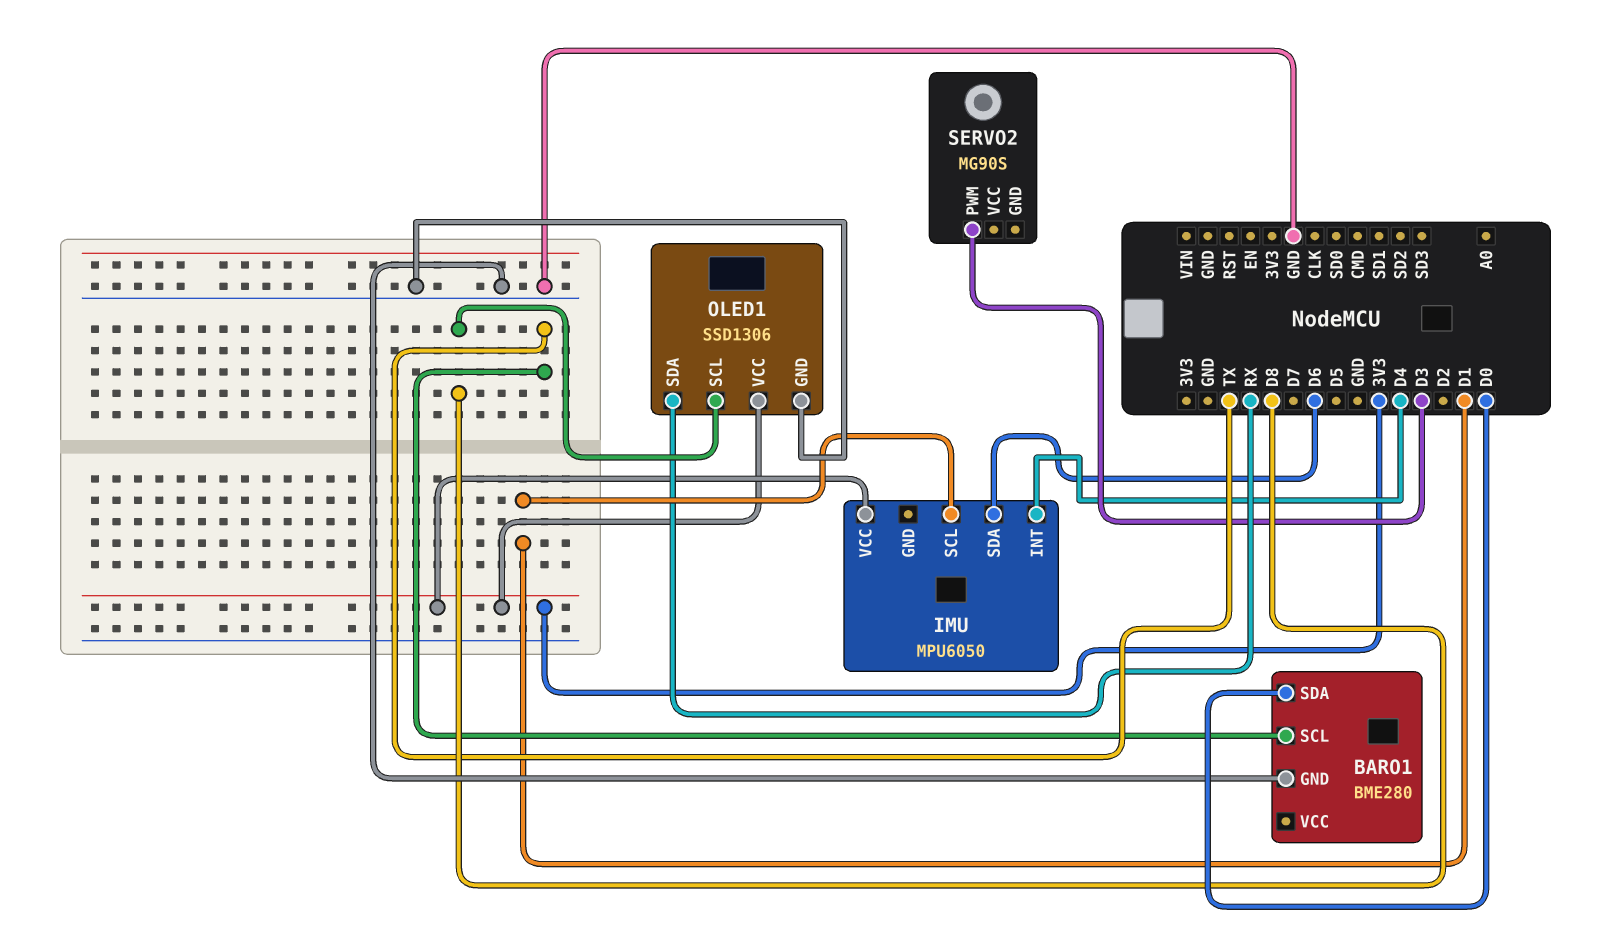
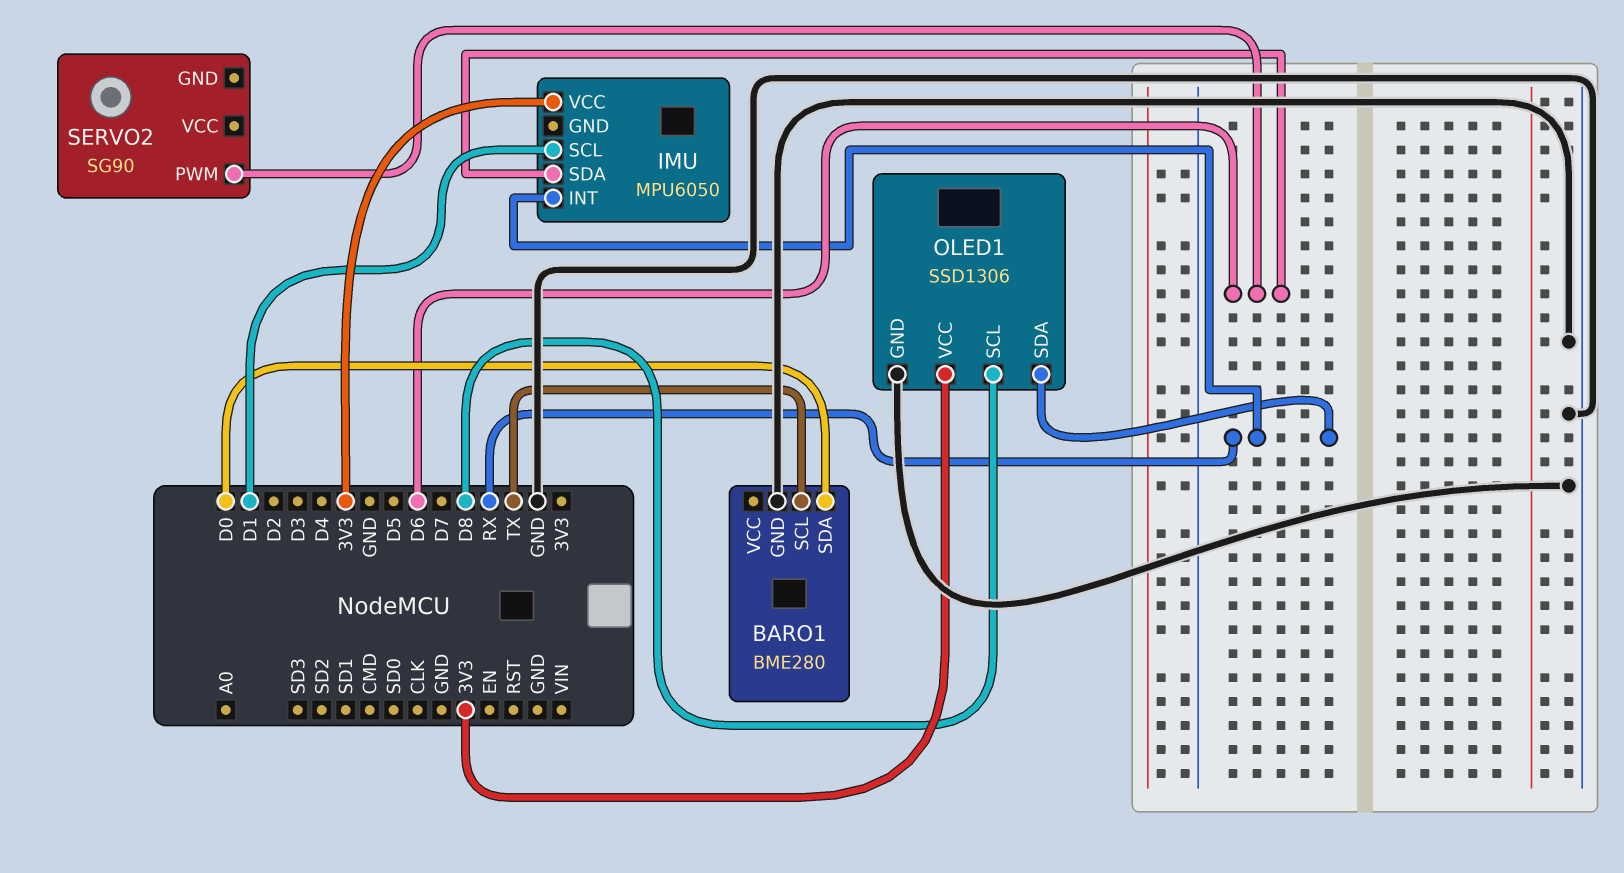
IMU pin INT: D4 -> RX
SERVO2: MG90S -> SG90
SERVO2 pin PWM: D3 -> D6

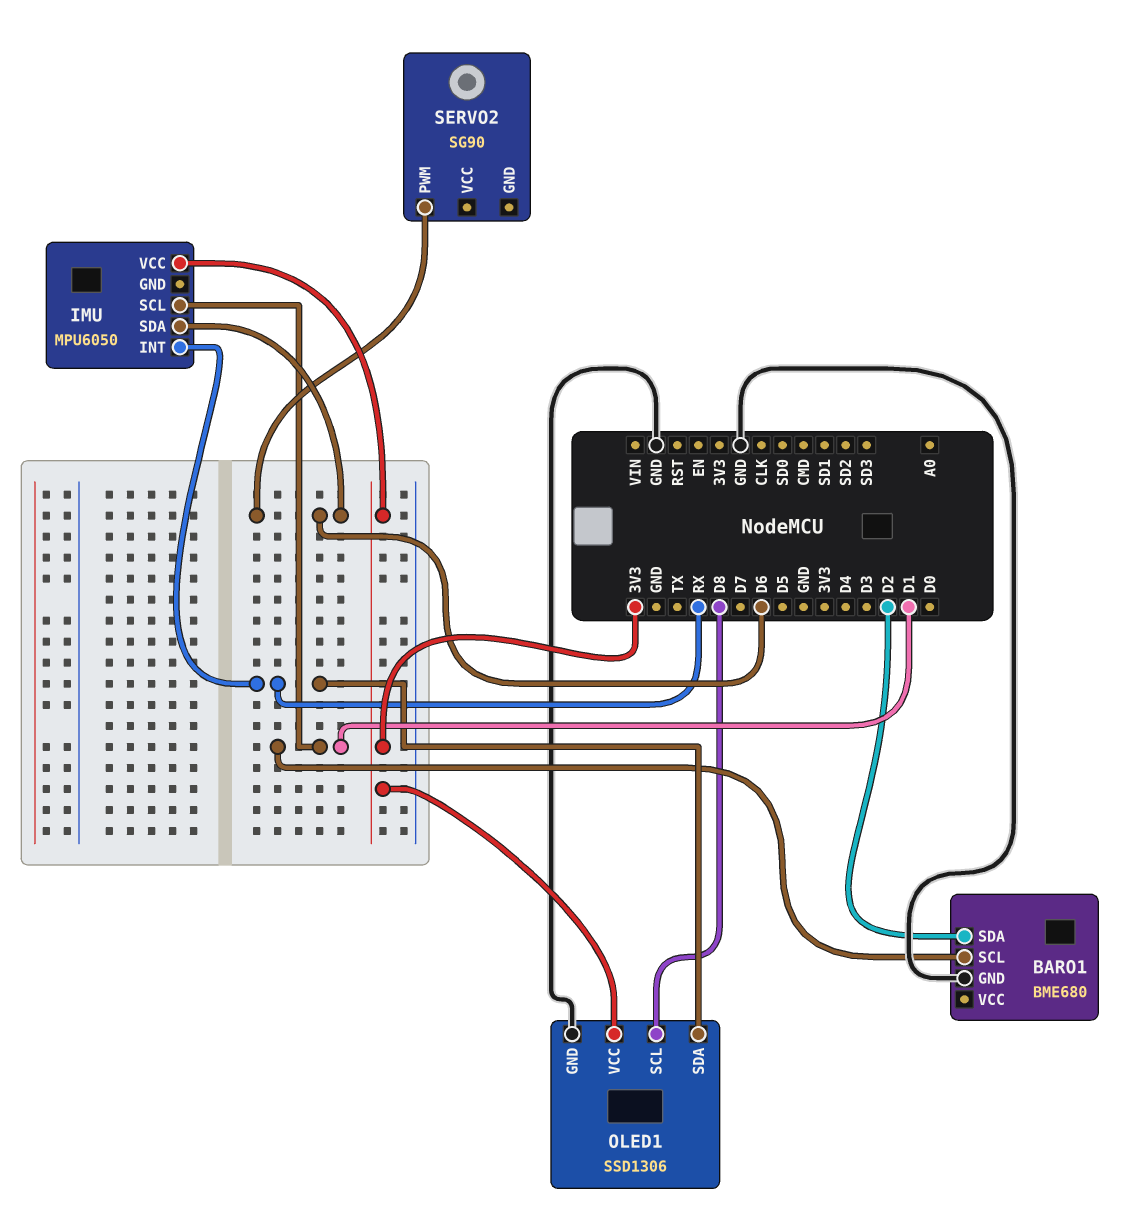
BARO1: BME280 -> BME680
BARO1 pin SCL: TX -> D1
BARO1 pin SDA: D0 -> D2

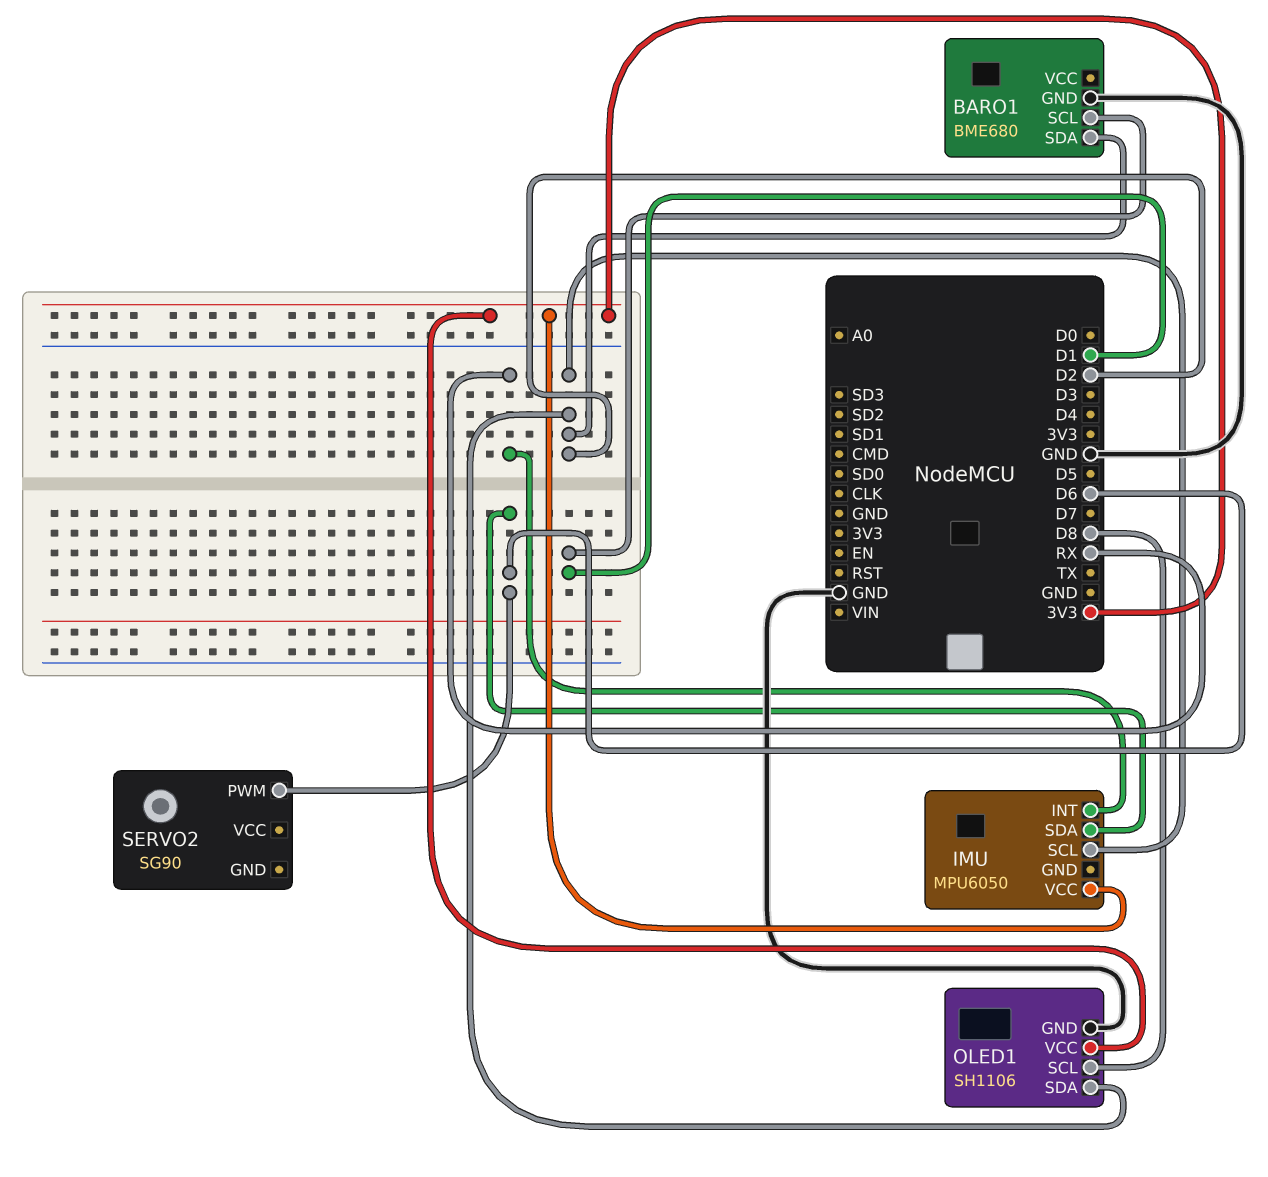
IMU pin SCL: D1 -> D2
OLED1: SSD1306 -> SH1106
OLED1 pin SDA: RX -> D2

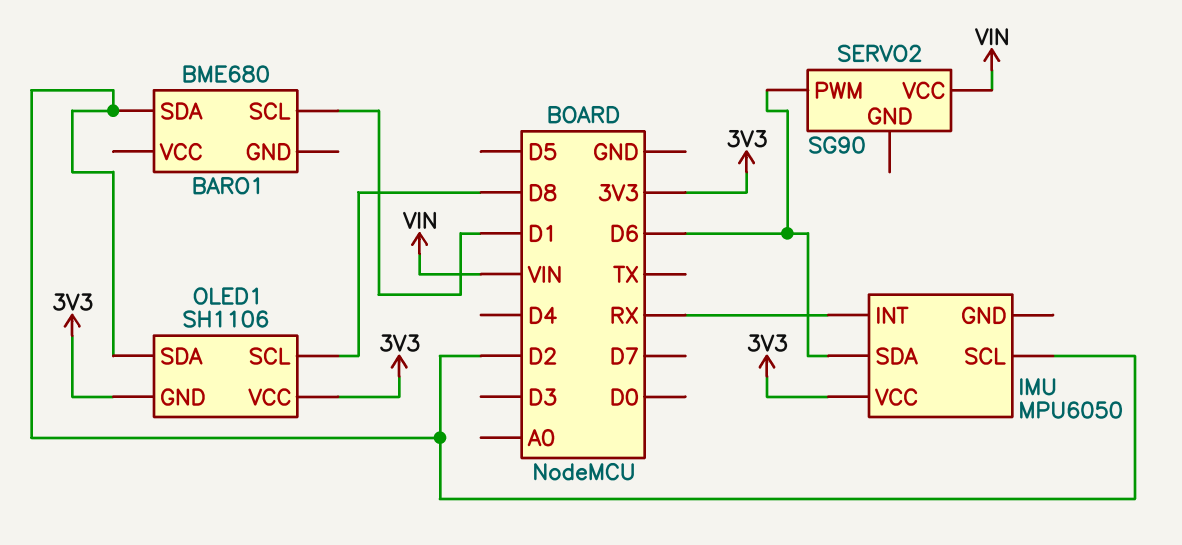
BARO1 pin GND: GND -> none
OLED1 pin GND: GND -> 3V3
SERVO2 pin VCC: none -> VIN

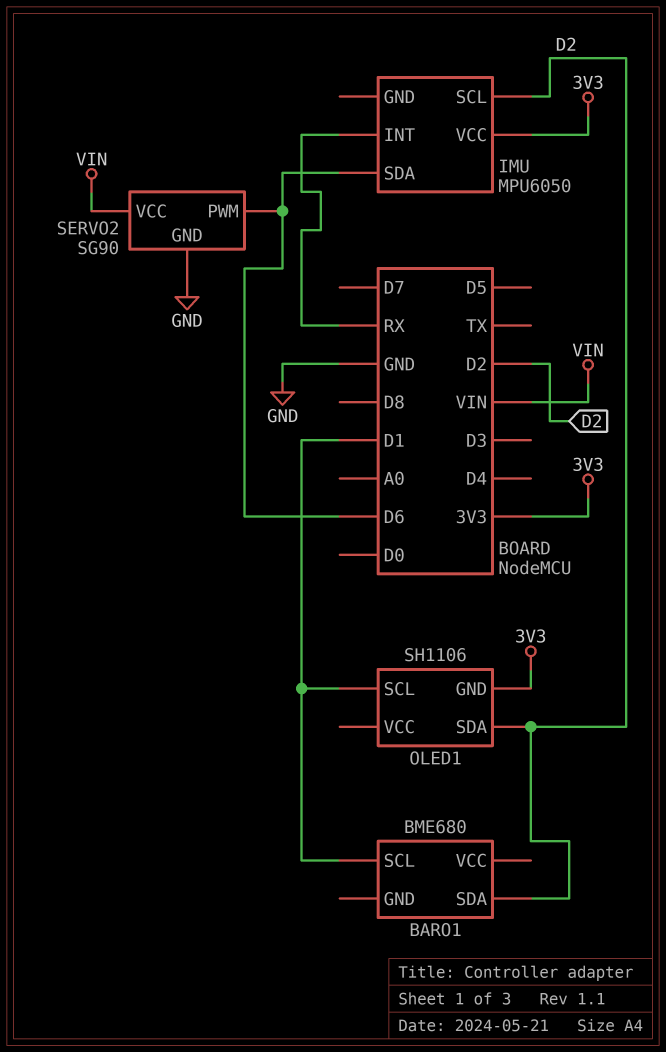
OLED1 pin SCL: D8 -> D1
OLED1 pin VCC: 3V3 -> none
SERVO2 pin GND: none -> GND

